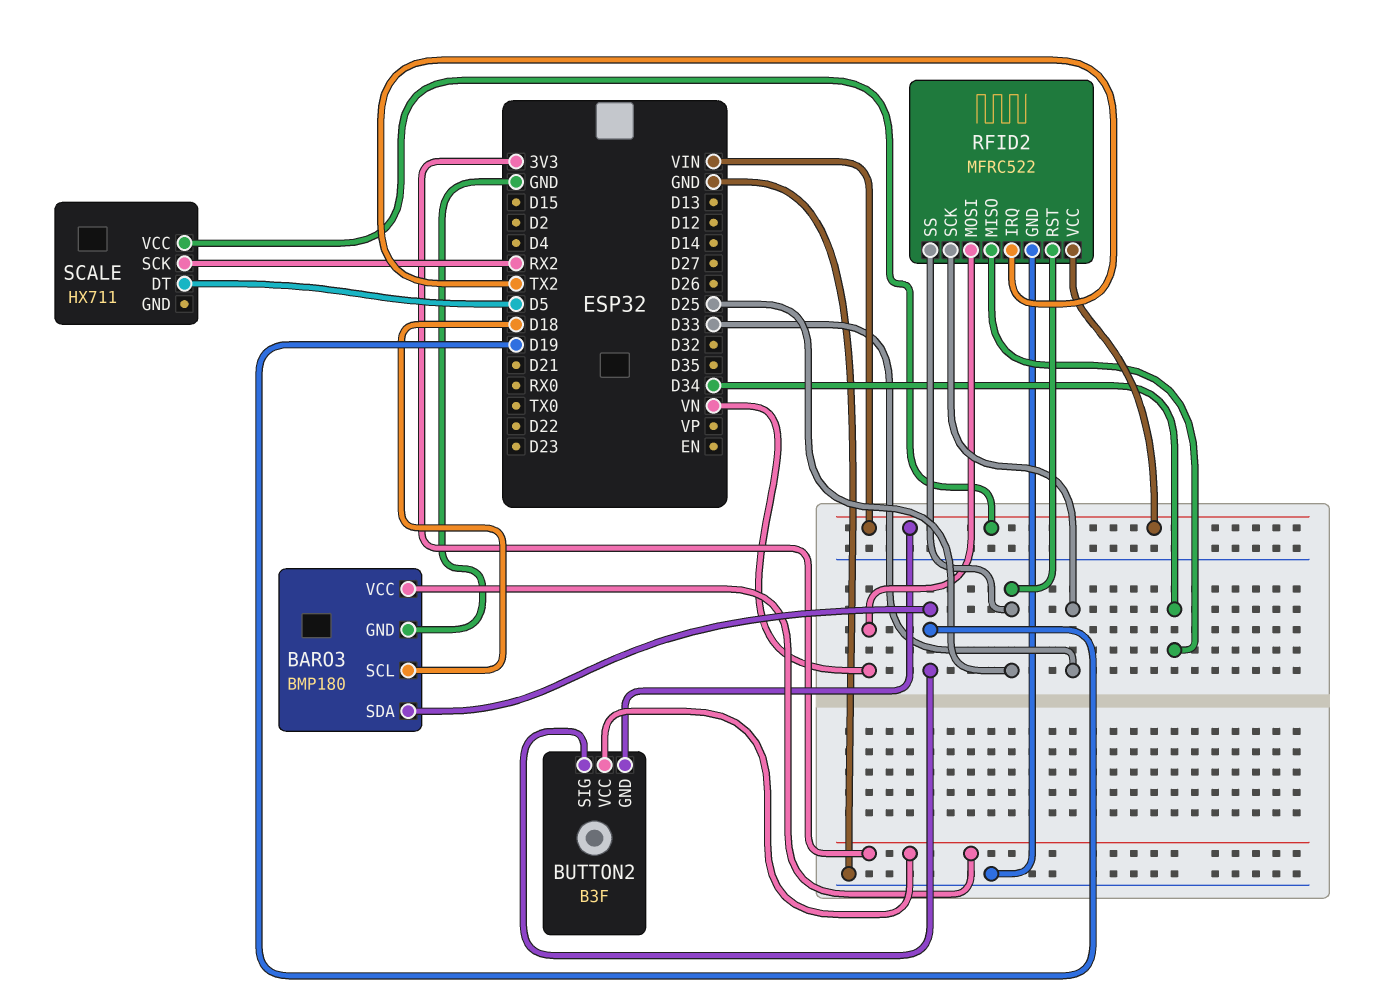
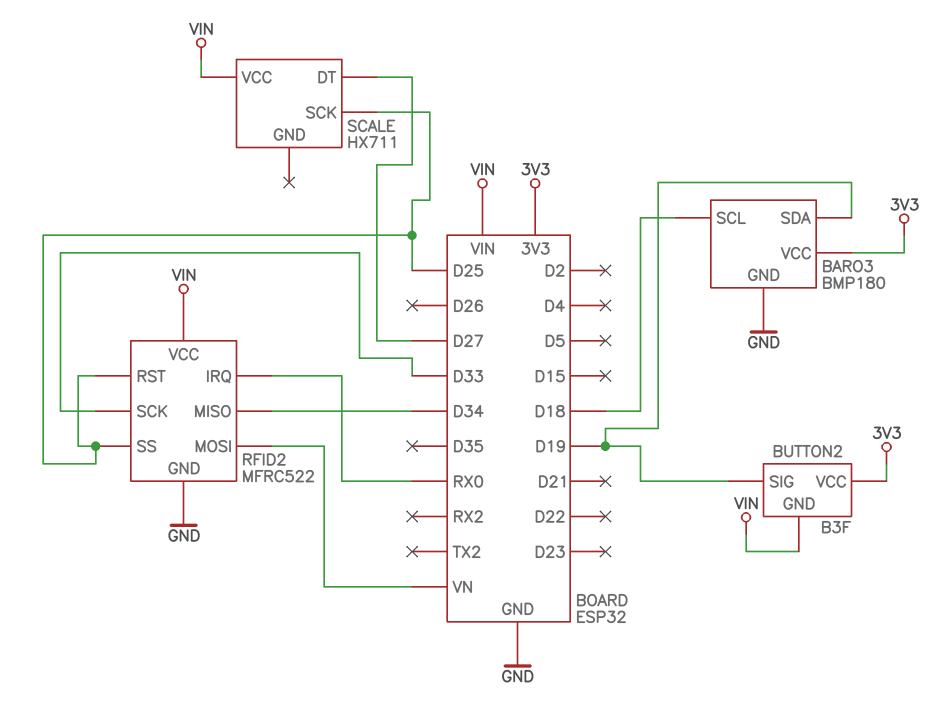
RFID2 pin IRQ: TX2 -> RX0
SCALE pin DT: D5 -> D27
SCALE pin SCK: RX2 -> D25

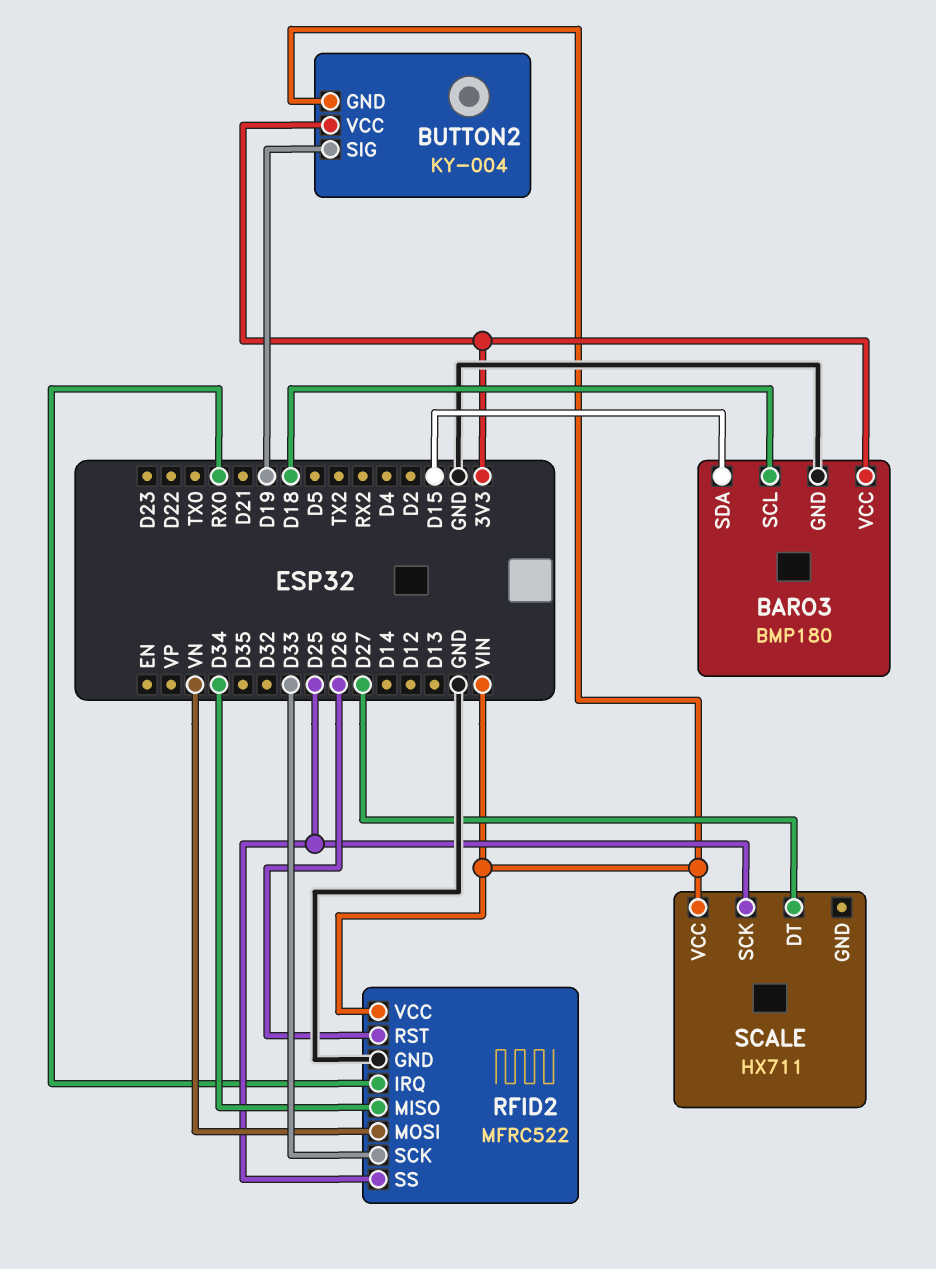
BARO3 pin SDA: D19 -> D15
BUTTON2: B3F -> KY-004
RFID2 pin RST: D25 -> D26

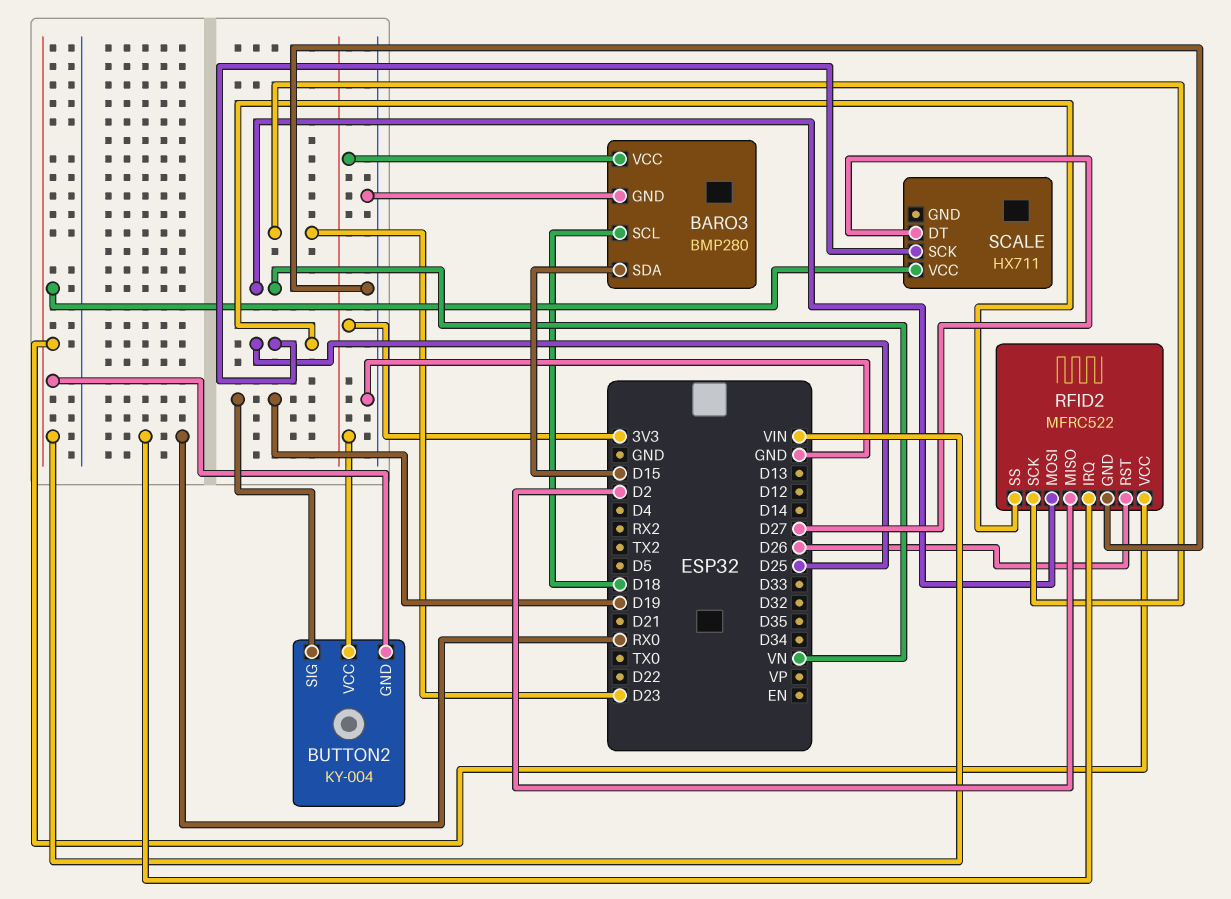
BARO3: BMP180 -> BMP280
RFID2 pin MISO: D34 -> D2
RFID2 pin SCK: D33 -> D23

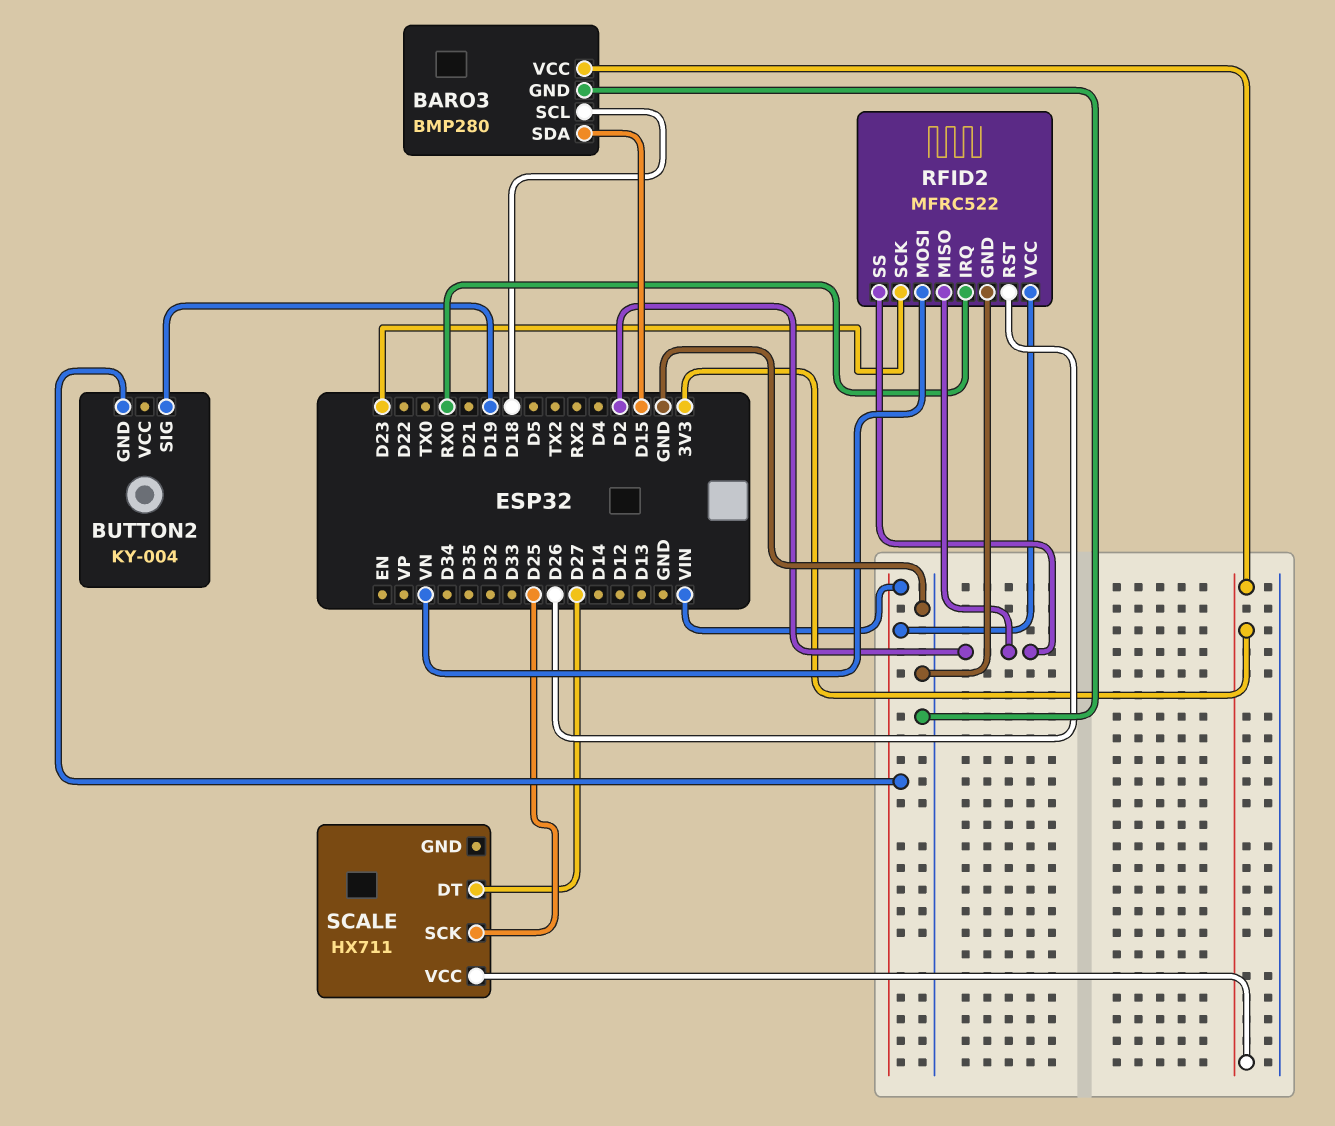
BUTTON2 pin VCC: 3V3 -> none
RFID2 pin SS: D25 -> D2
SCALE pin VCC: VIN -> 3V3

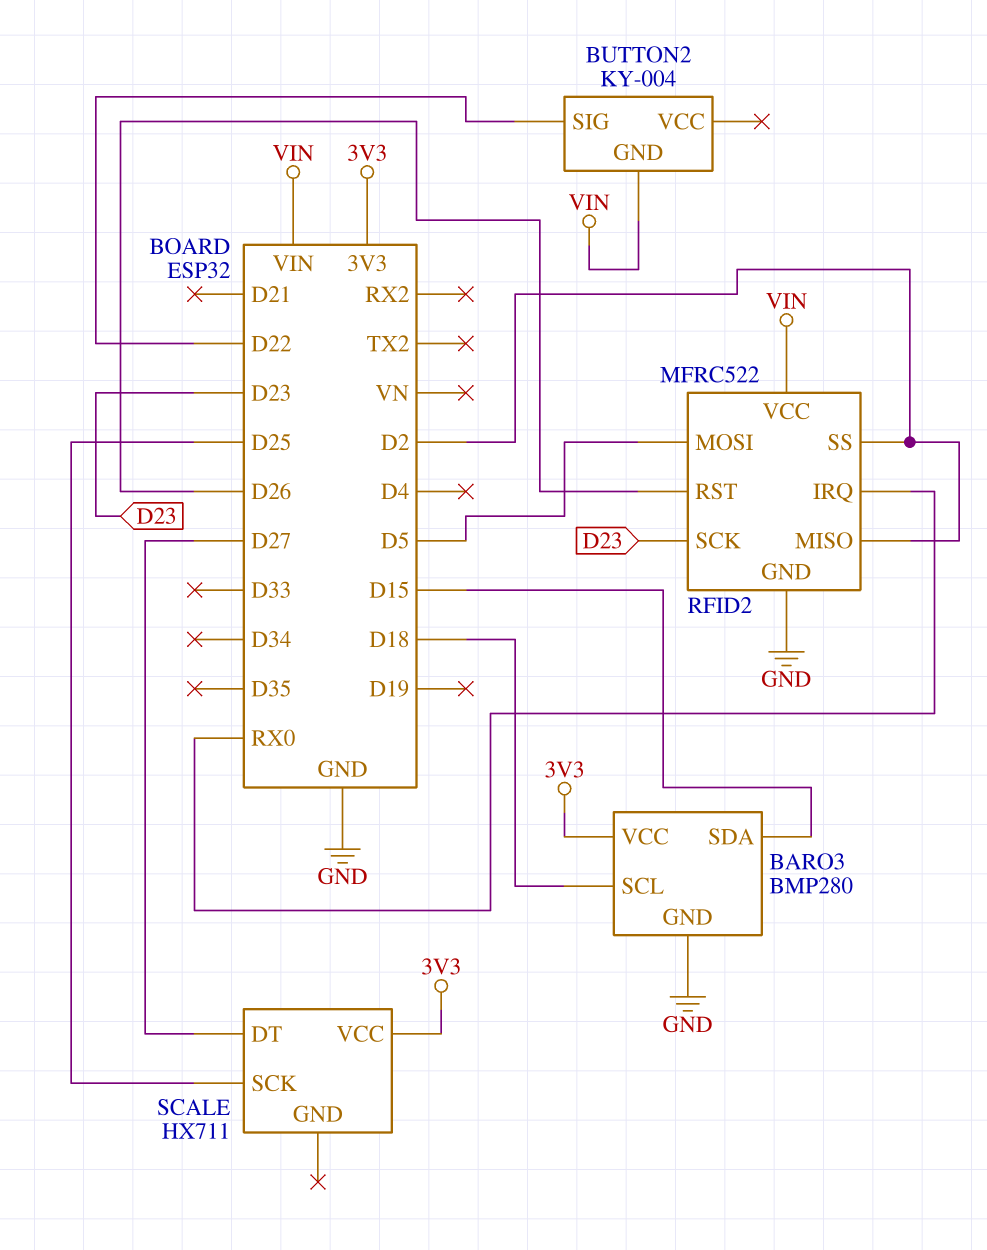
BUTTON2 pin SIG: D19 -> D22
RFID2 pin MOSI: VN -> D5

